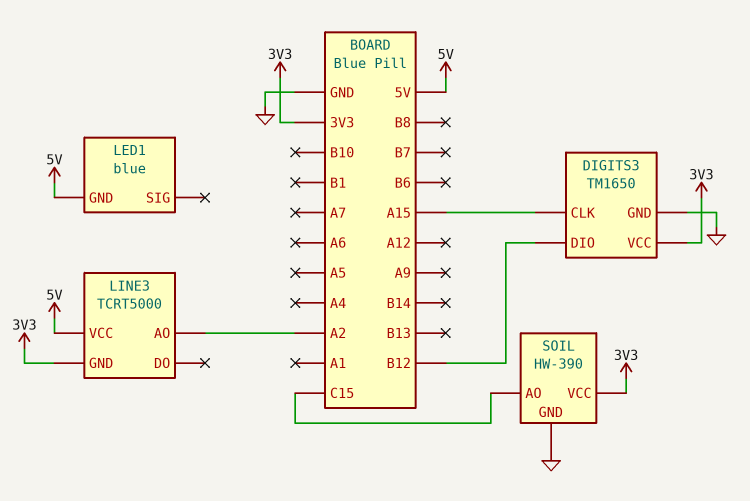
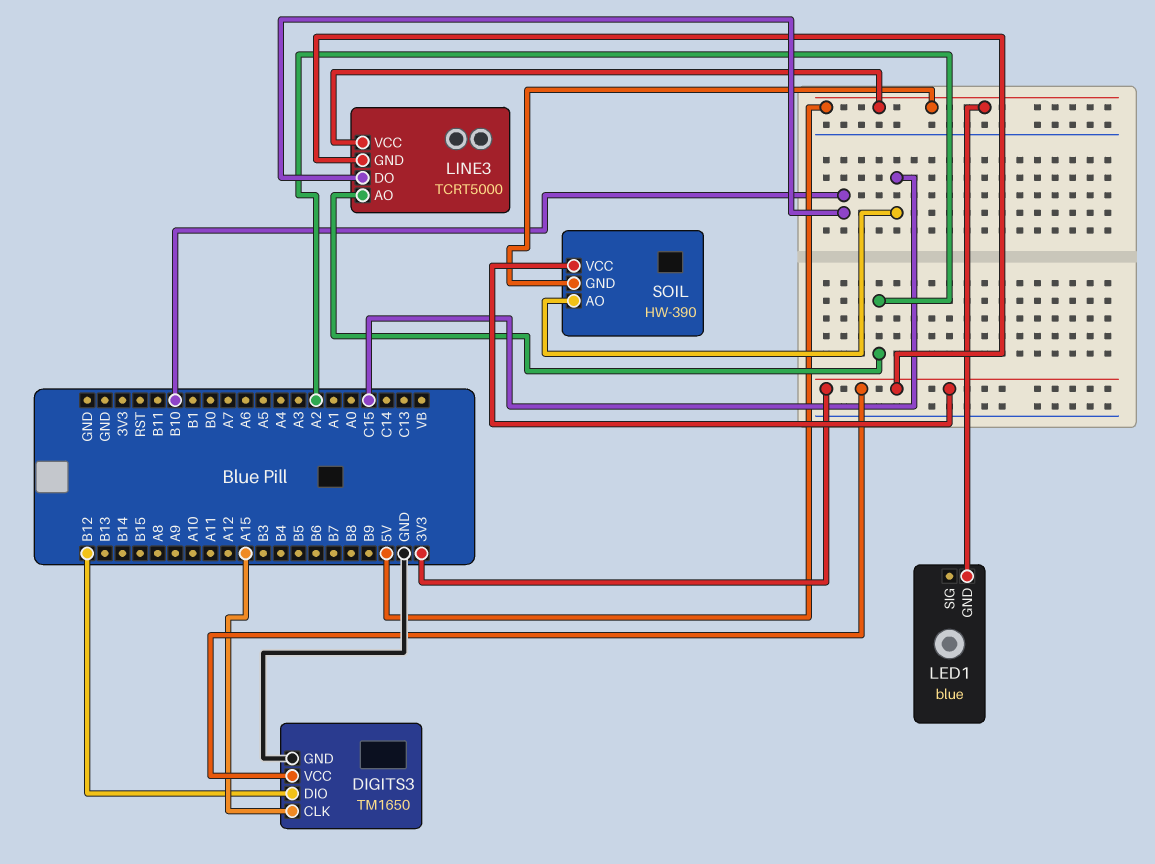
LINE3 pin DO: none -> B10
SOIL pin GND: GND -> 5V

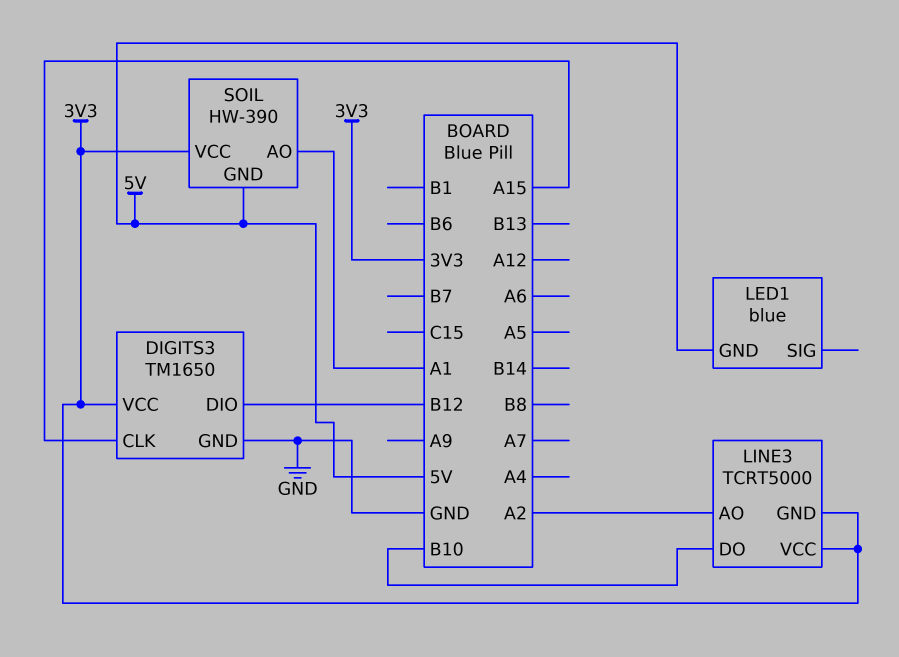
LINE3 pin VCC: 5V -> 3V3
SOIL pin AO: C15 -> A1

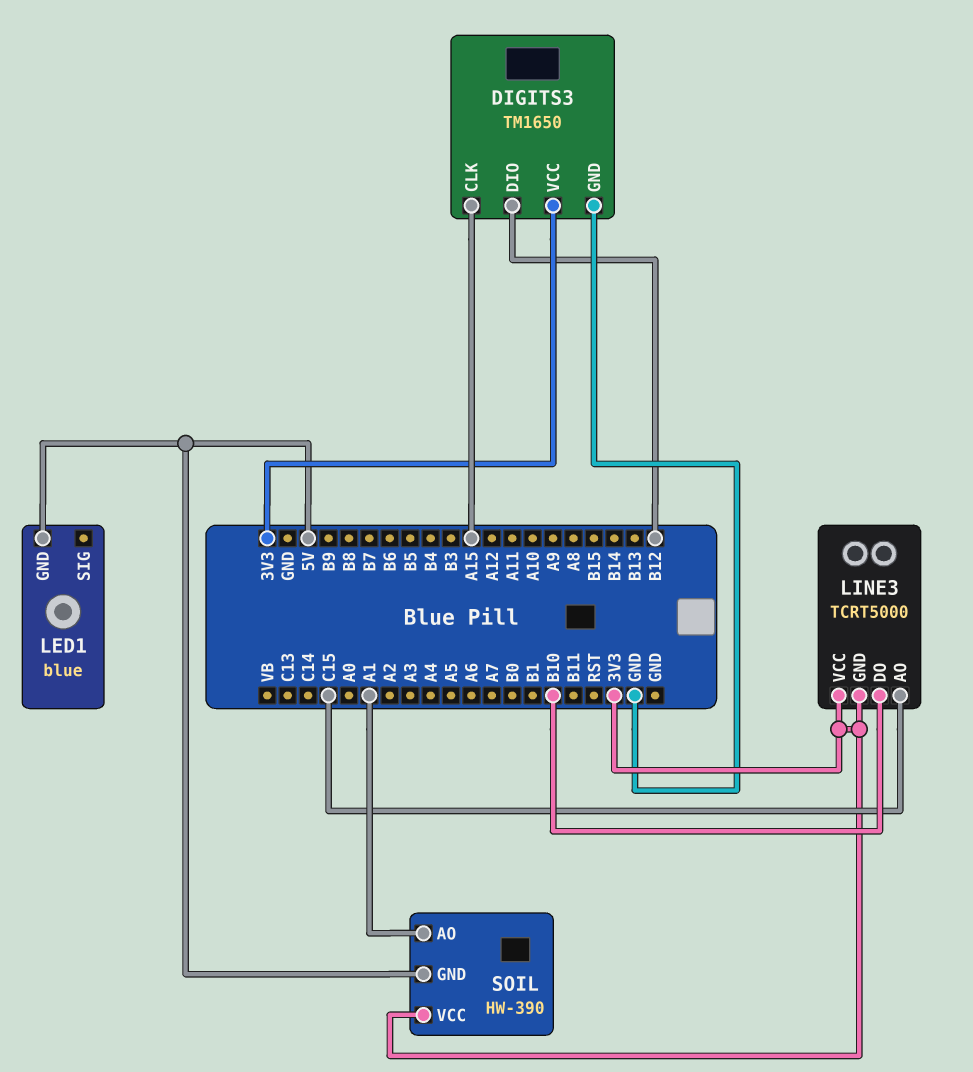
LINE3 pin AO: A2 -> C15

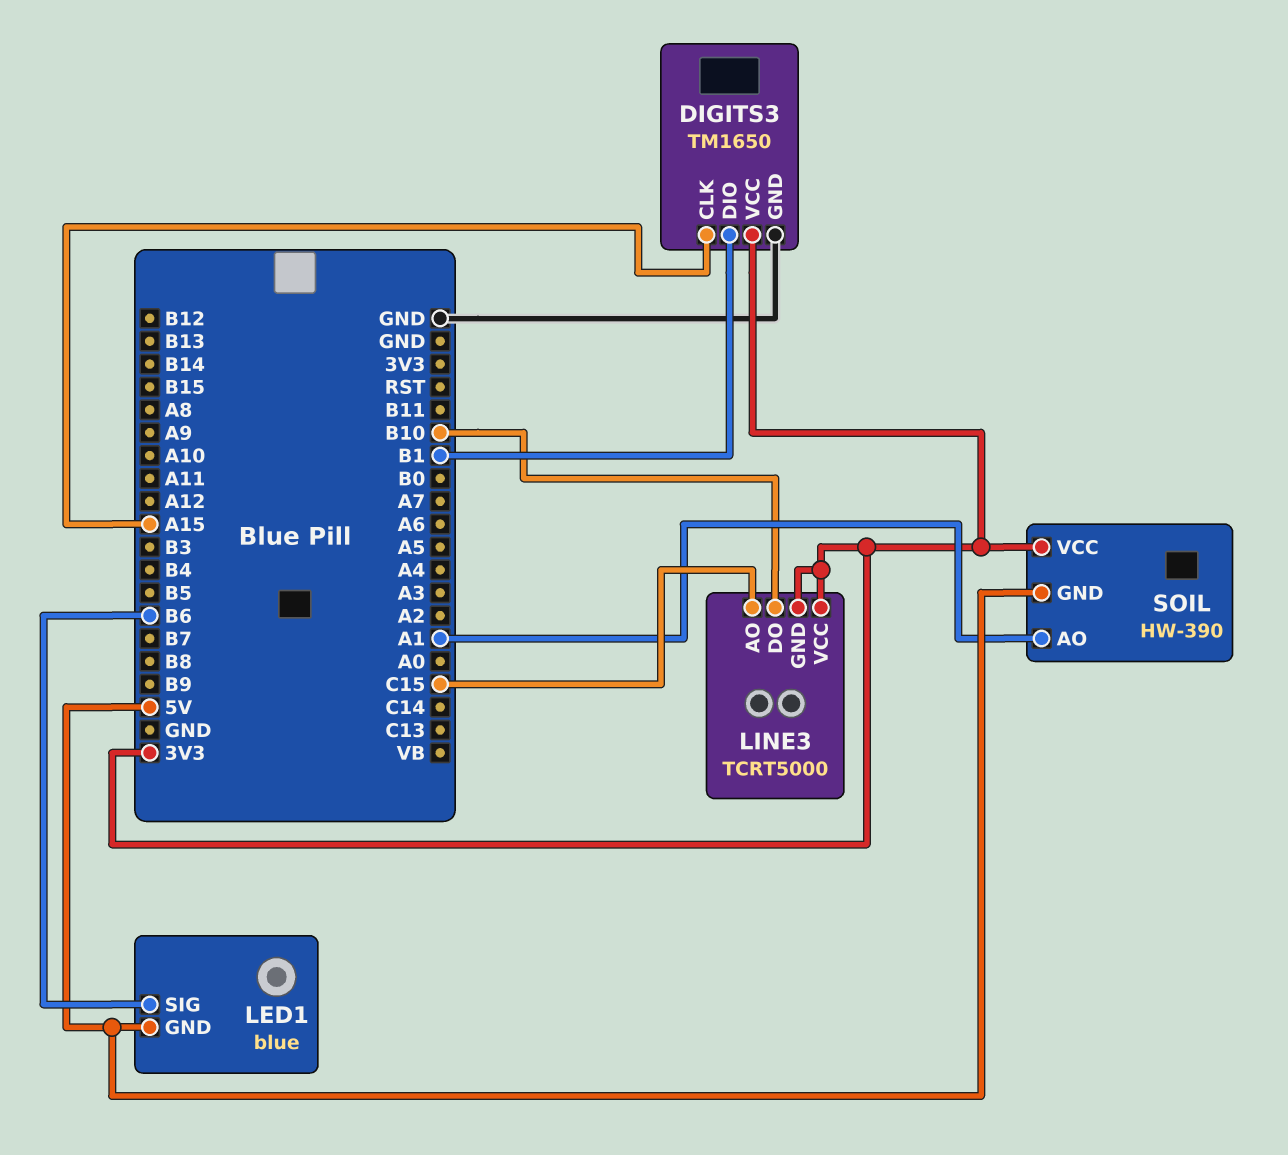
DIGITS3 pin DIO: B12 -> B1
LED1 pin SIG: none -> B6

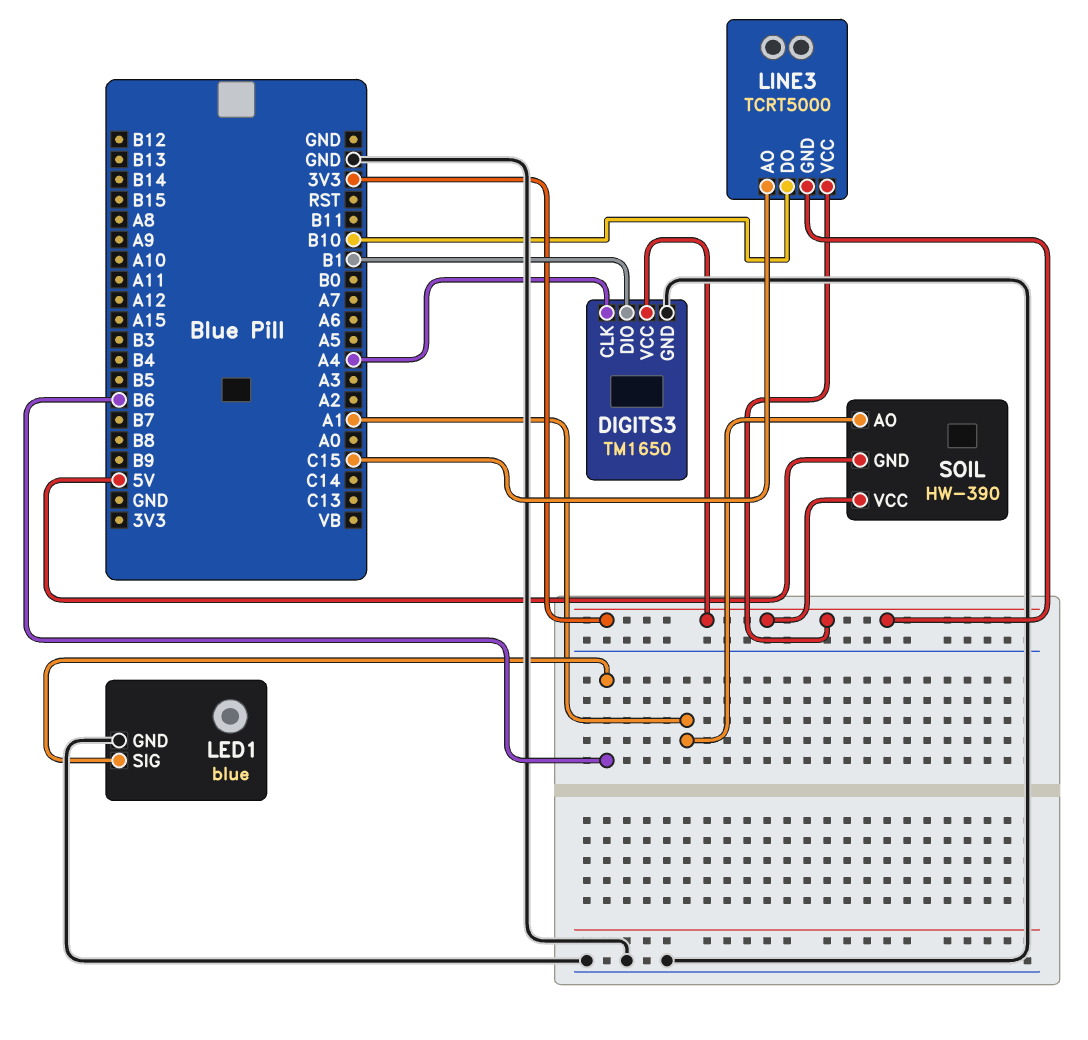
DIGITS3 pin CLK: A15 -> A4
LED1 pin GND: 5V -> GND

